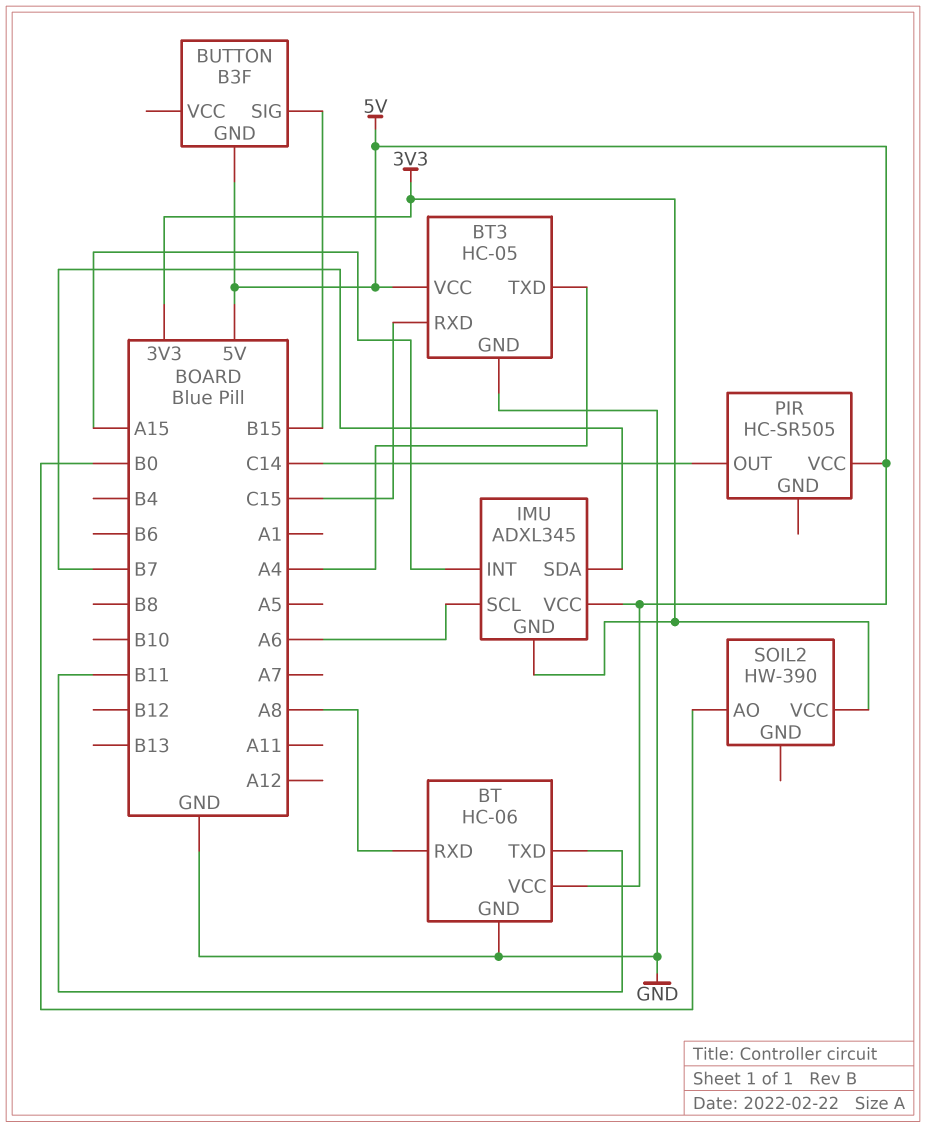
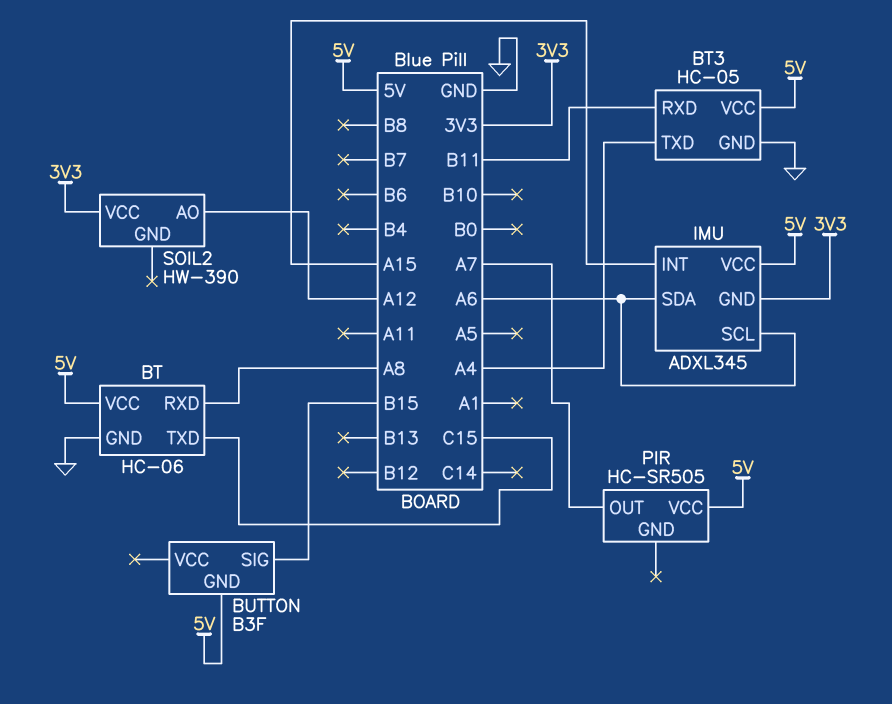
BT pin TXD: B11 -> C15
BT3 pin RXD: C15 -> B11
IMU pin SDA: B7 -> A6
PIR pin OUT: C14 -> A7
SOIL2 pin AO: B0 -> A12

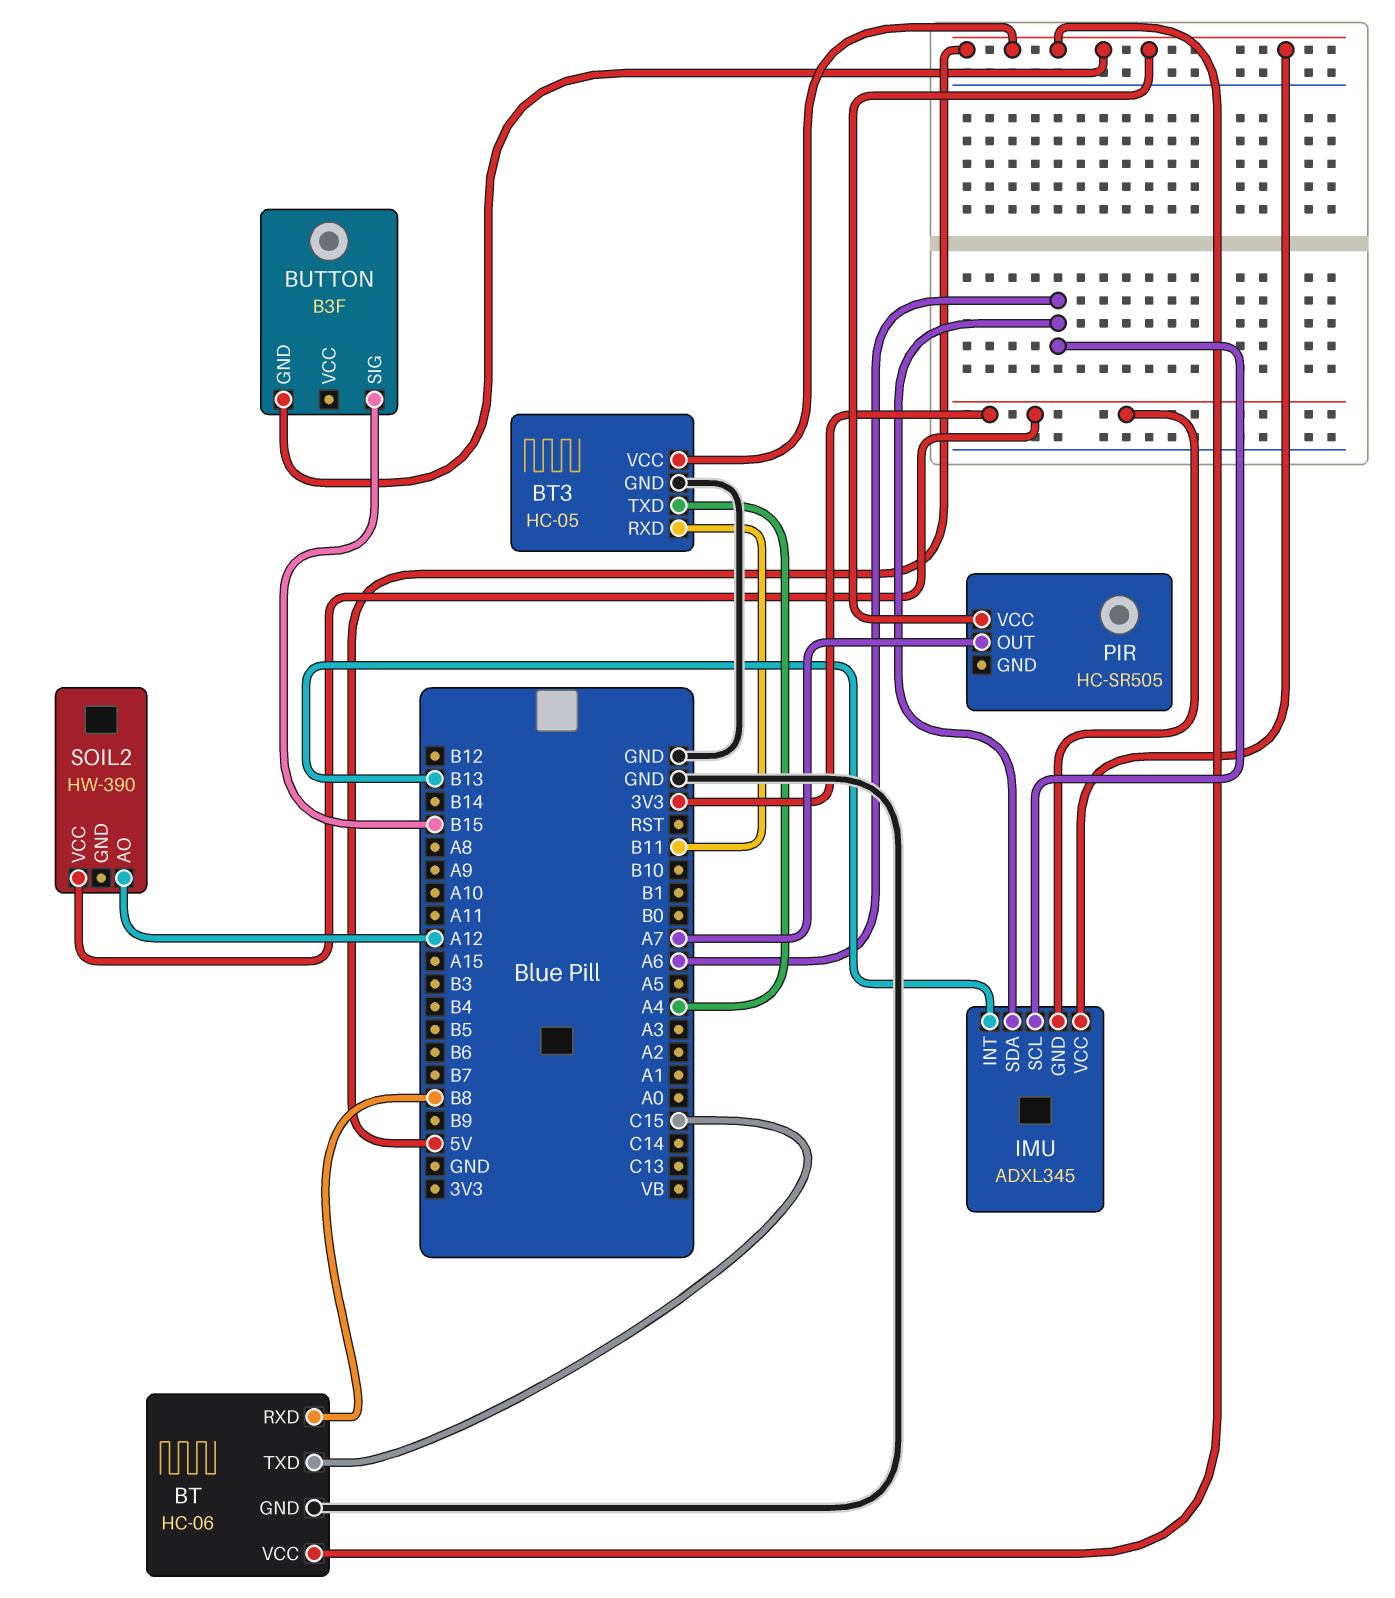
BT pin RXD: A8 -> B8
IMU pin INT: A15 -> B13

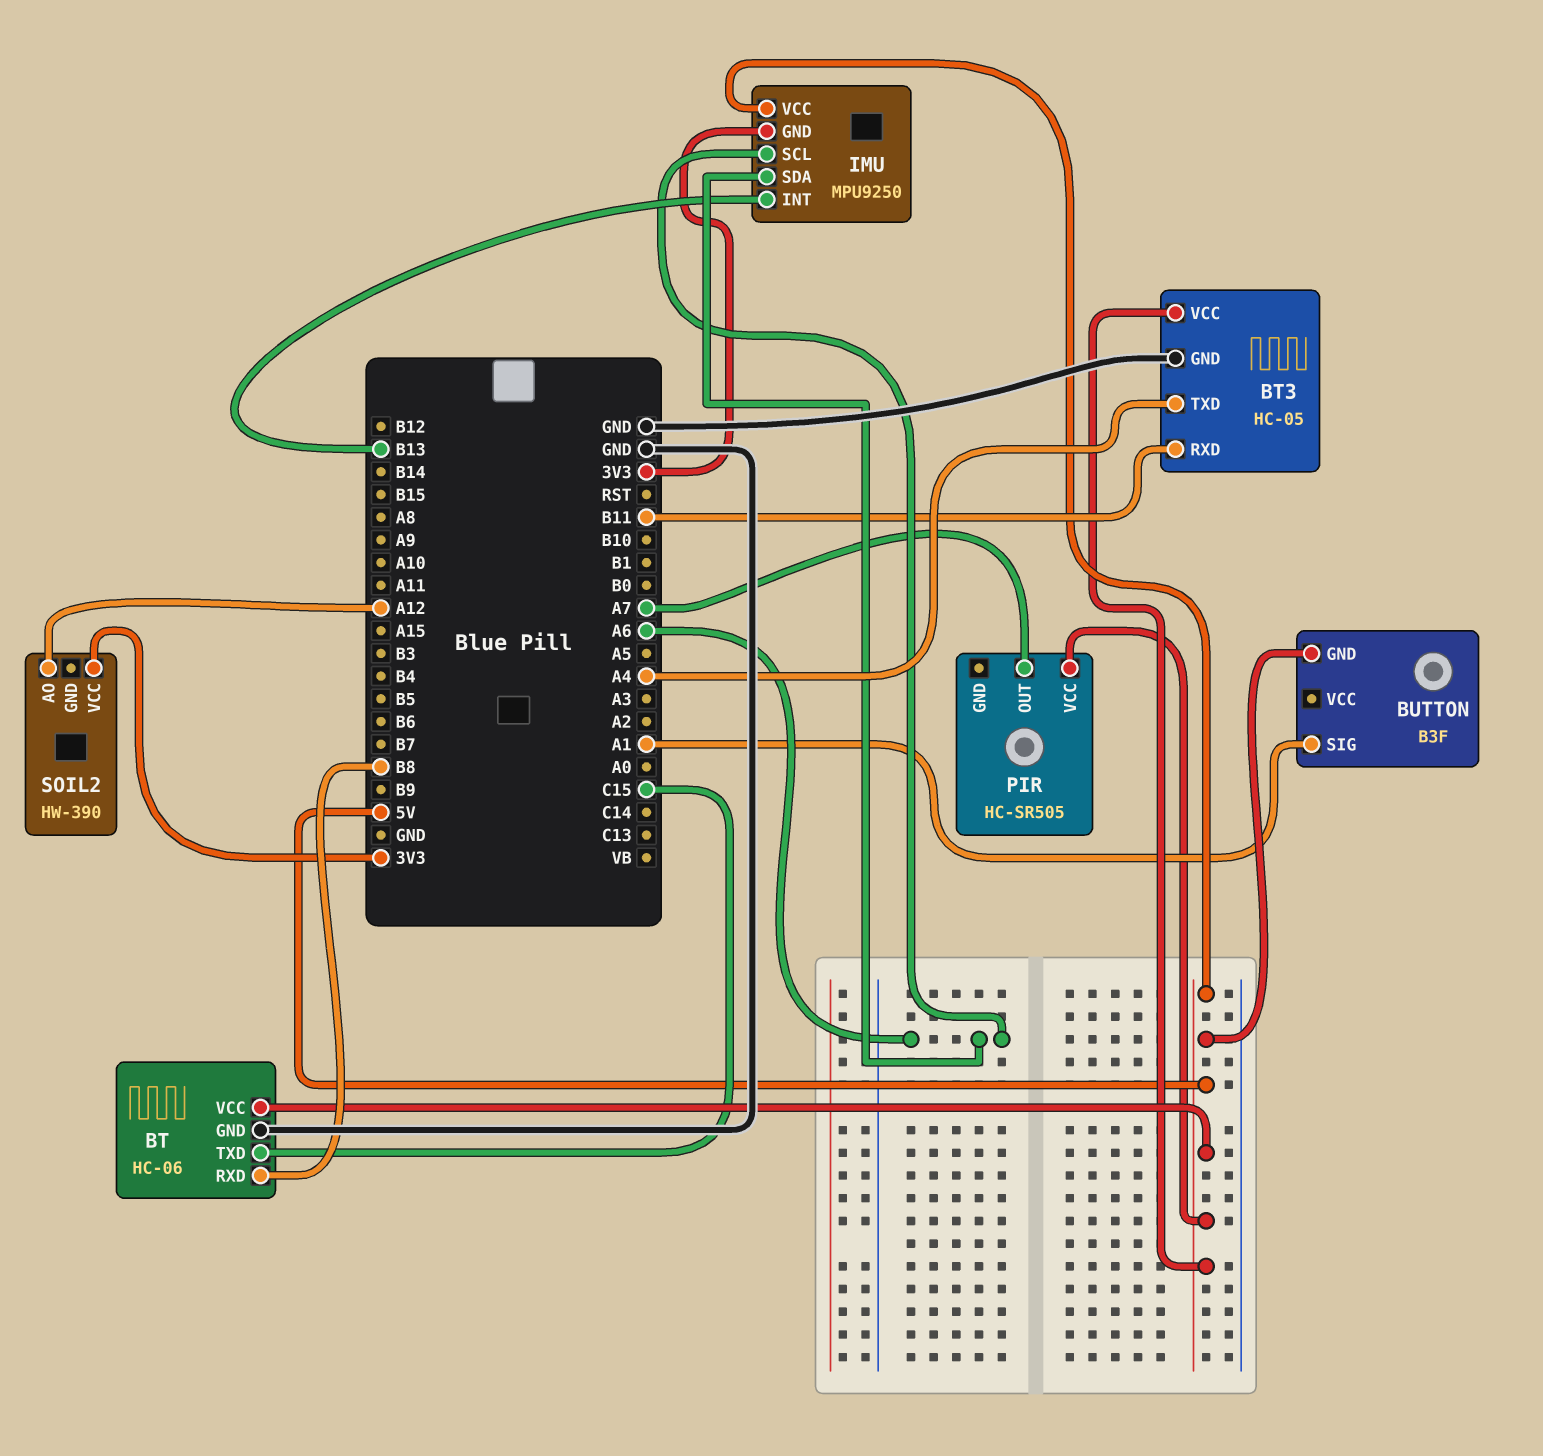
BUTTON pin SIG: B15 -> A1
IMU: ADXL345 -> MPU9250

